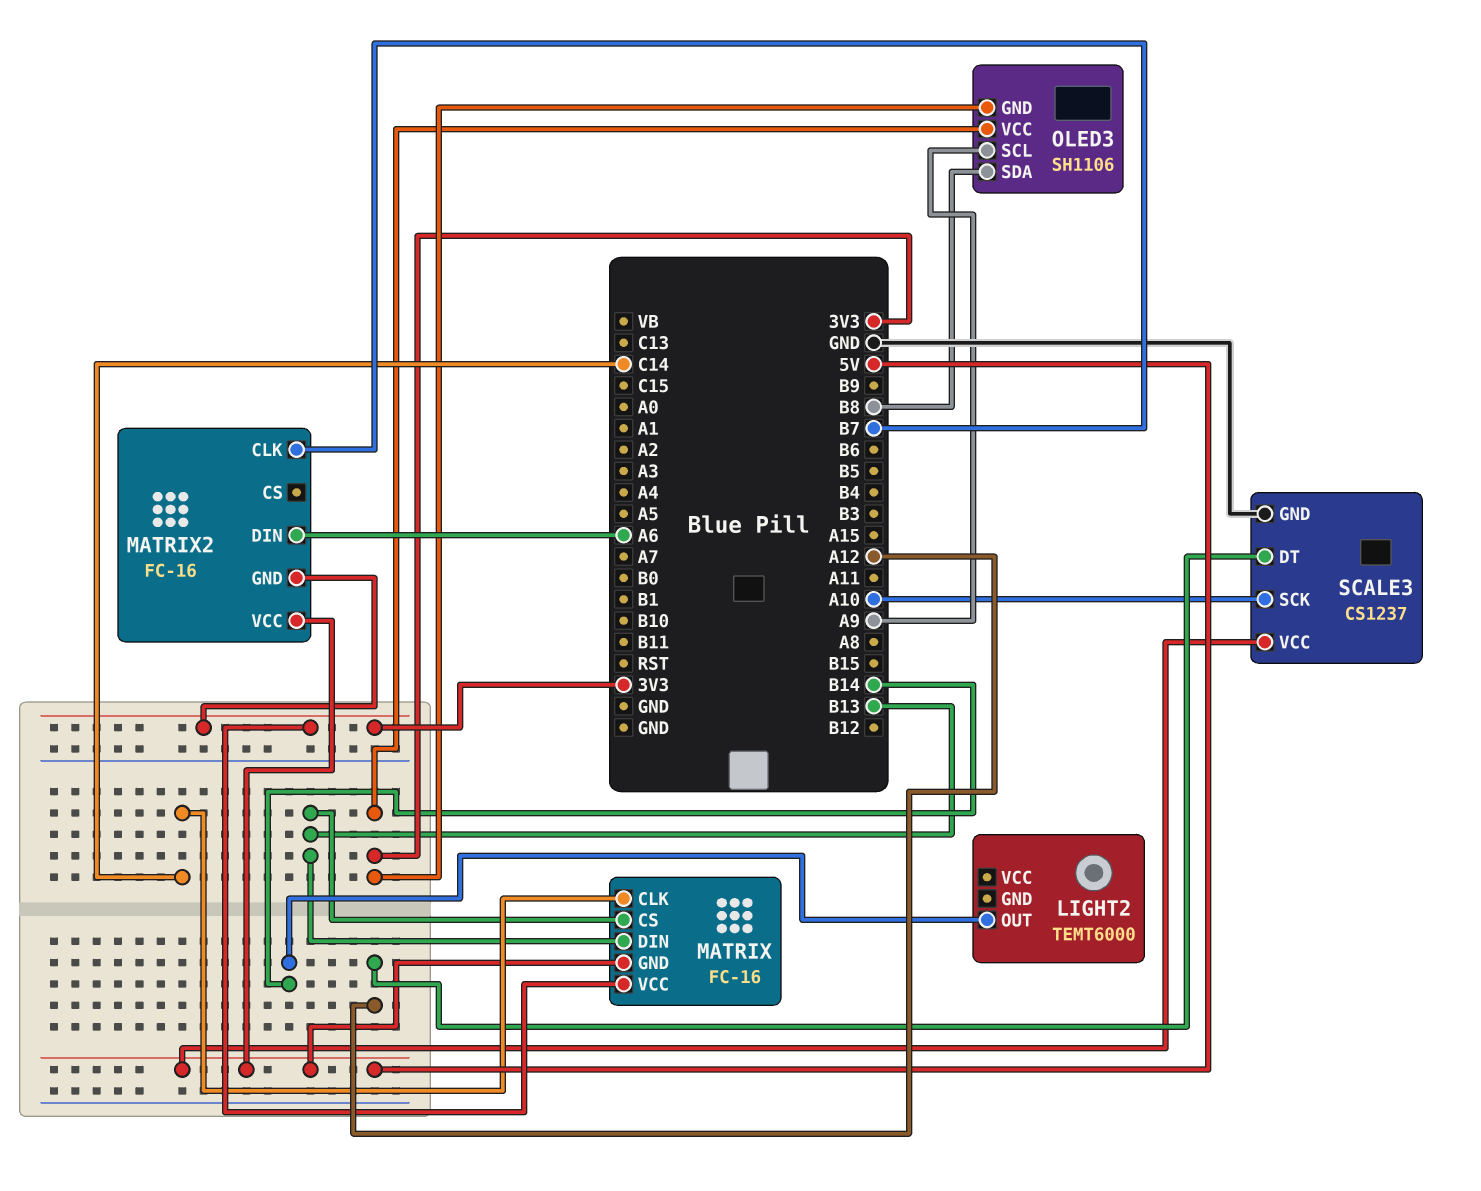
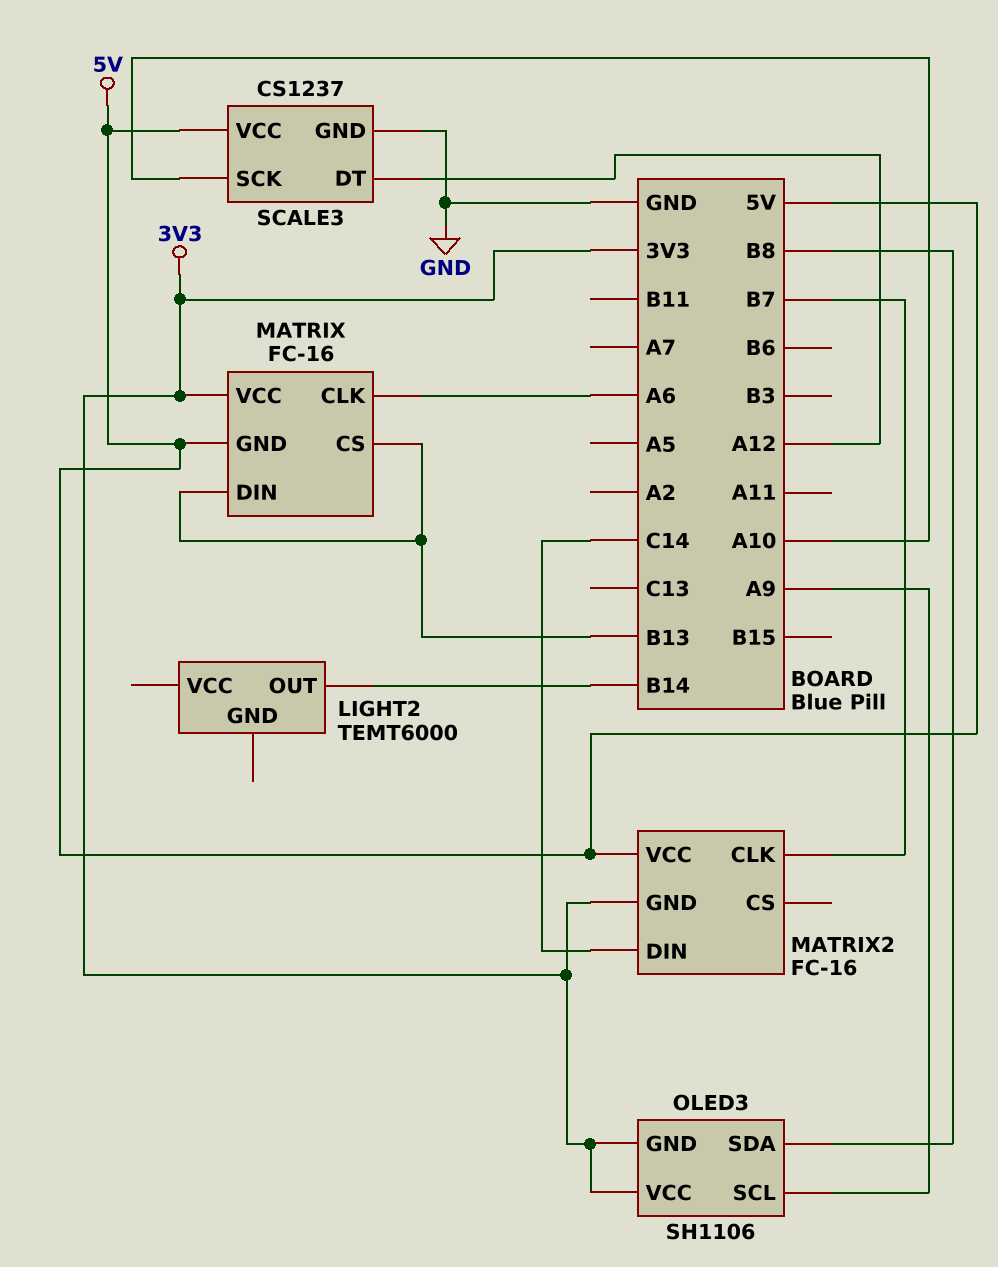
MATRIX pin CLK: C14 -> A6
MATRIX2 pin DIN: A6 -> C14

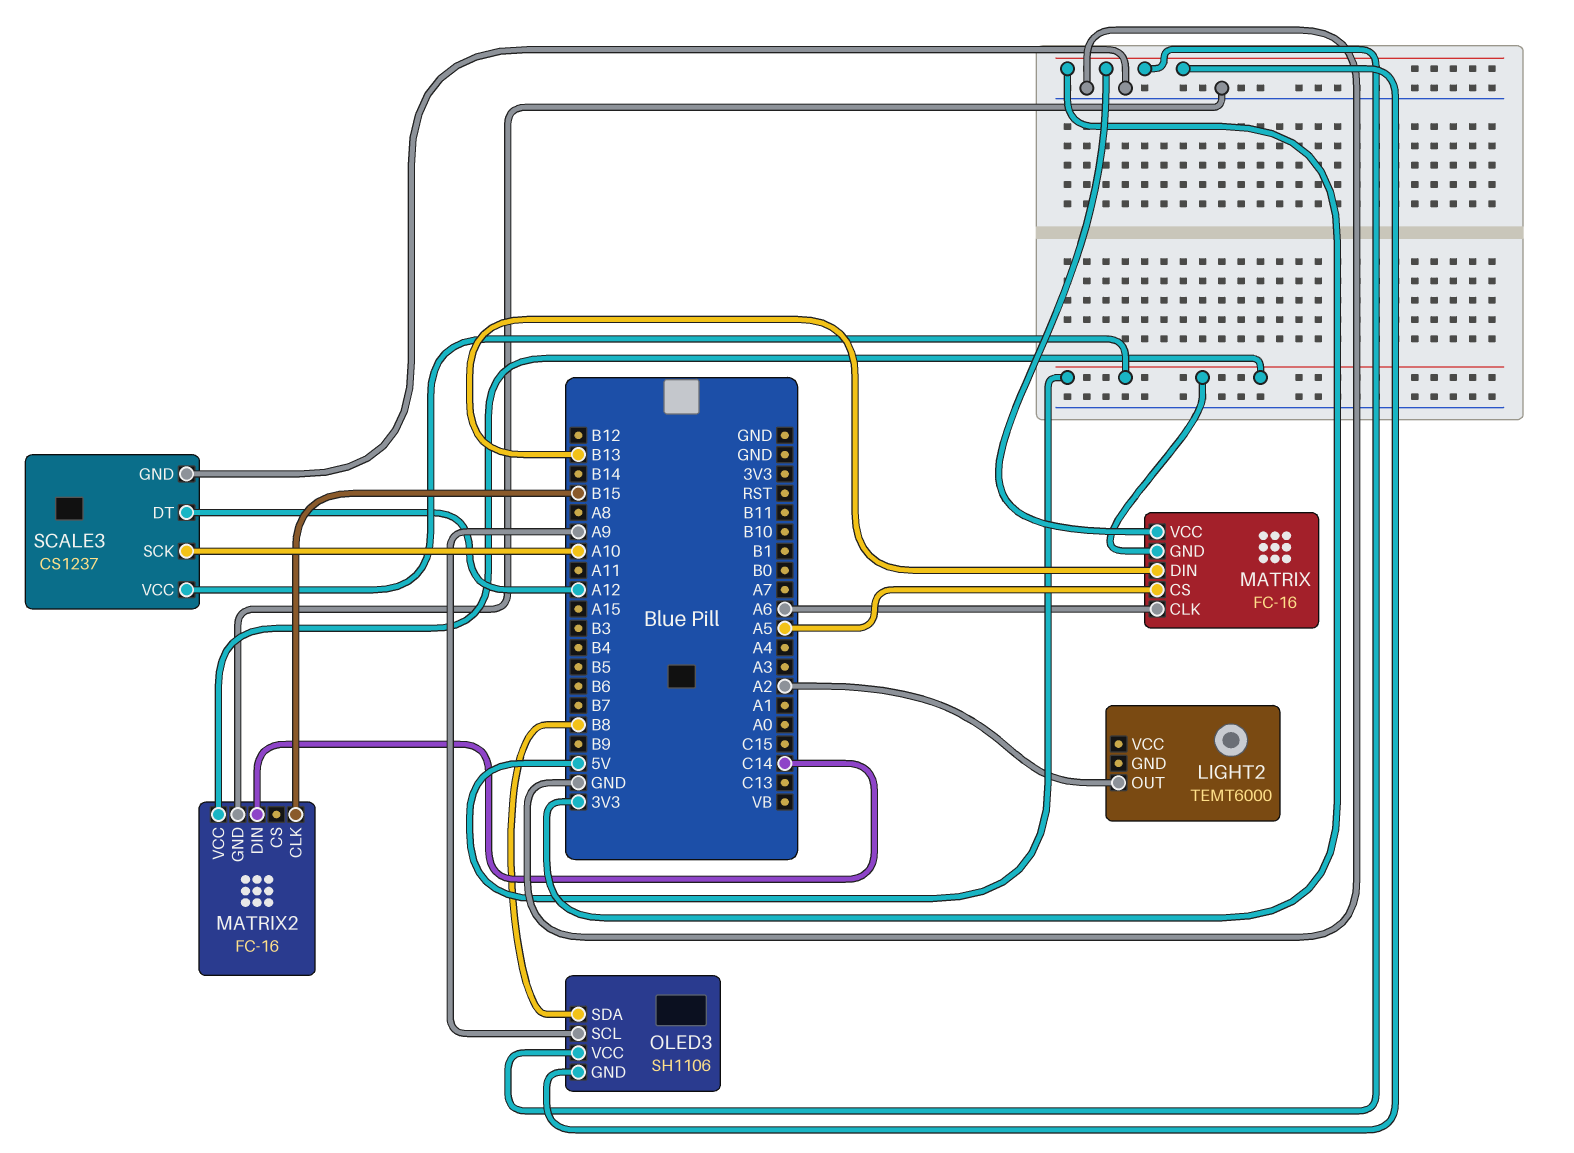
LIGHT2 pin OUT: B14 -> A2
MATRIX pin CS: B13 -> A5
MATRIX2 pin CLK: B7 -> B15
MATRIX2 pin GND: 3V3 -> GND

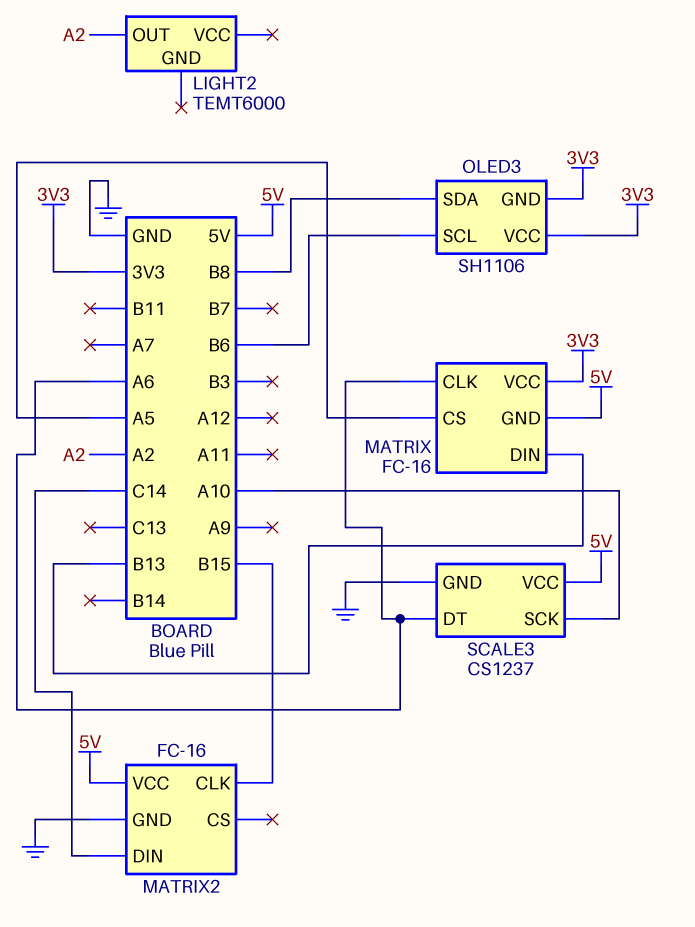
OLED3 pin SCL: A9 -> B6
SCALE3 pin DT: A12 -> A6

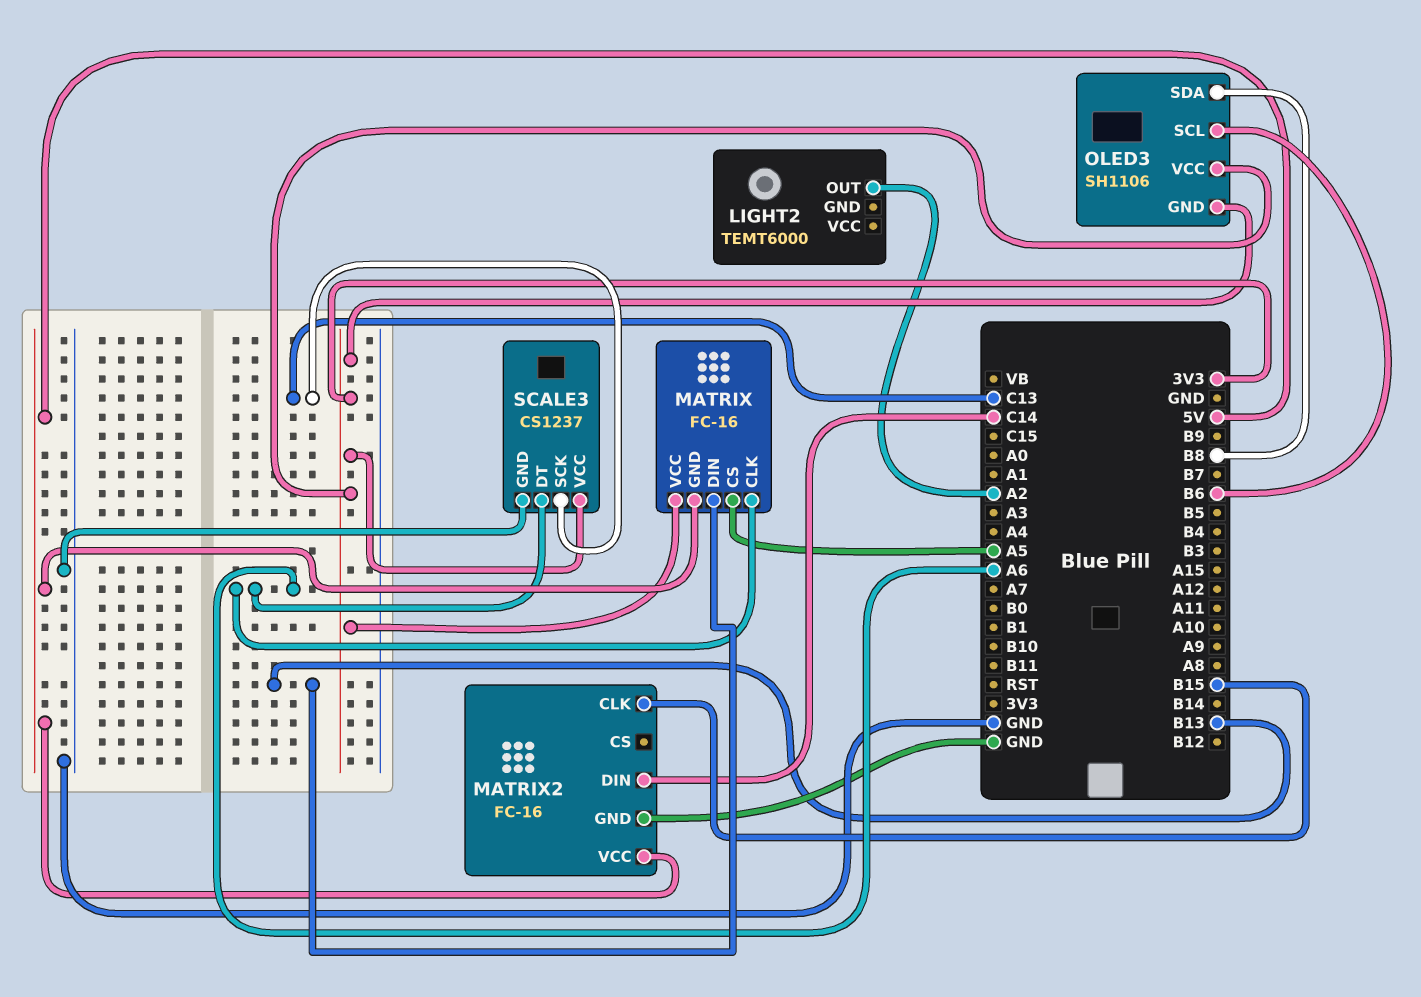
SCALE3 pin SCK: A10 -> C13
SCALE3 pin VCC: 5V -> 3V3

